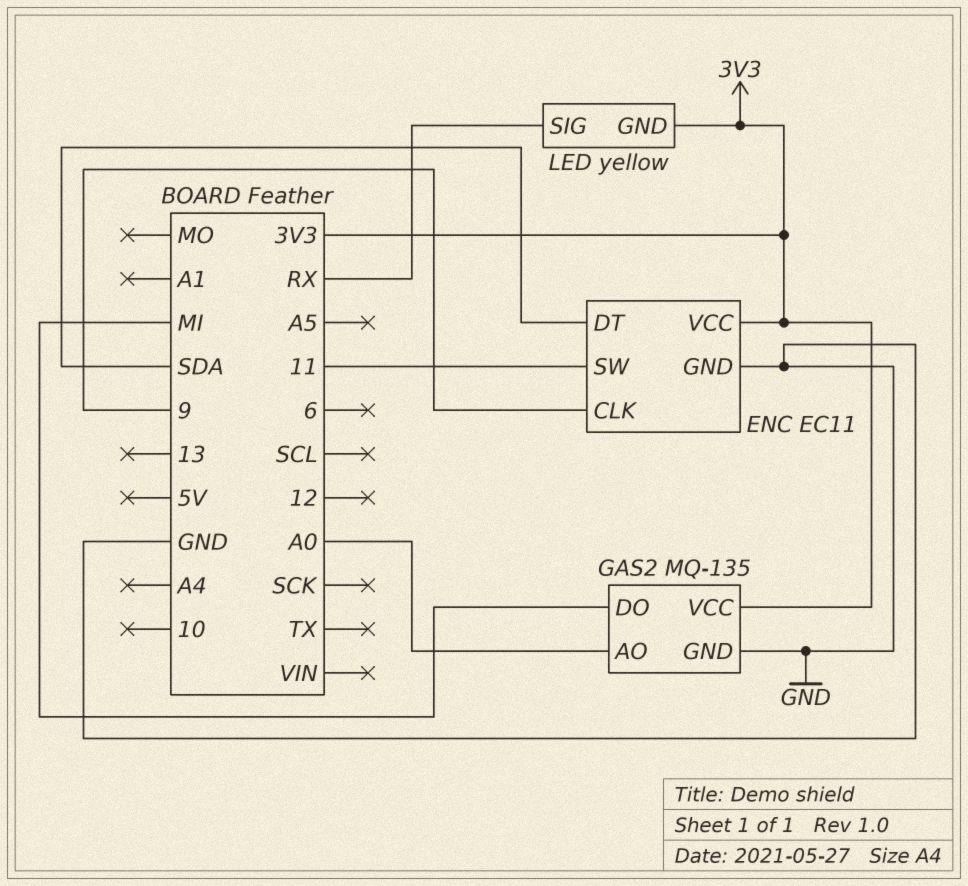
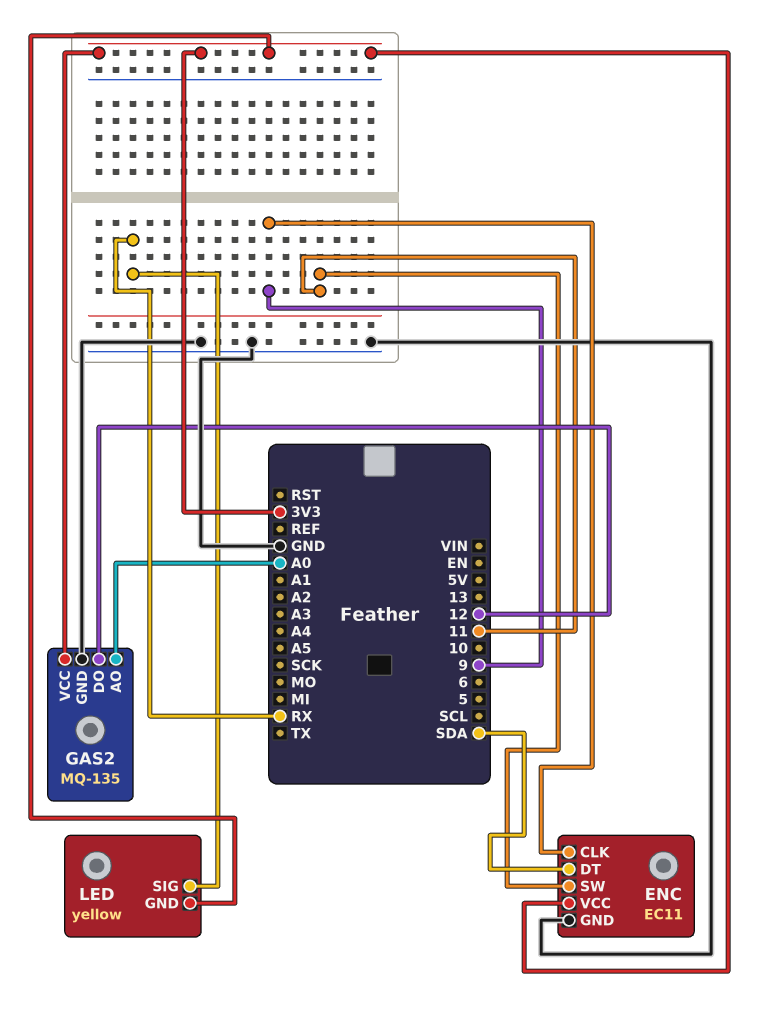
GAS2 pin DO: MI -> 12

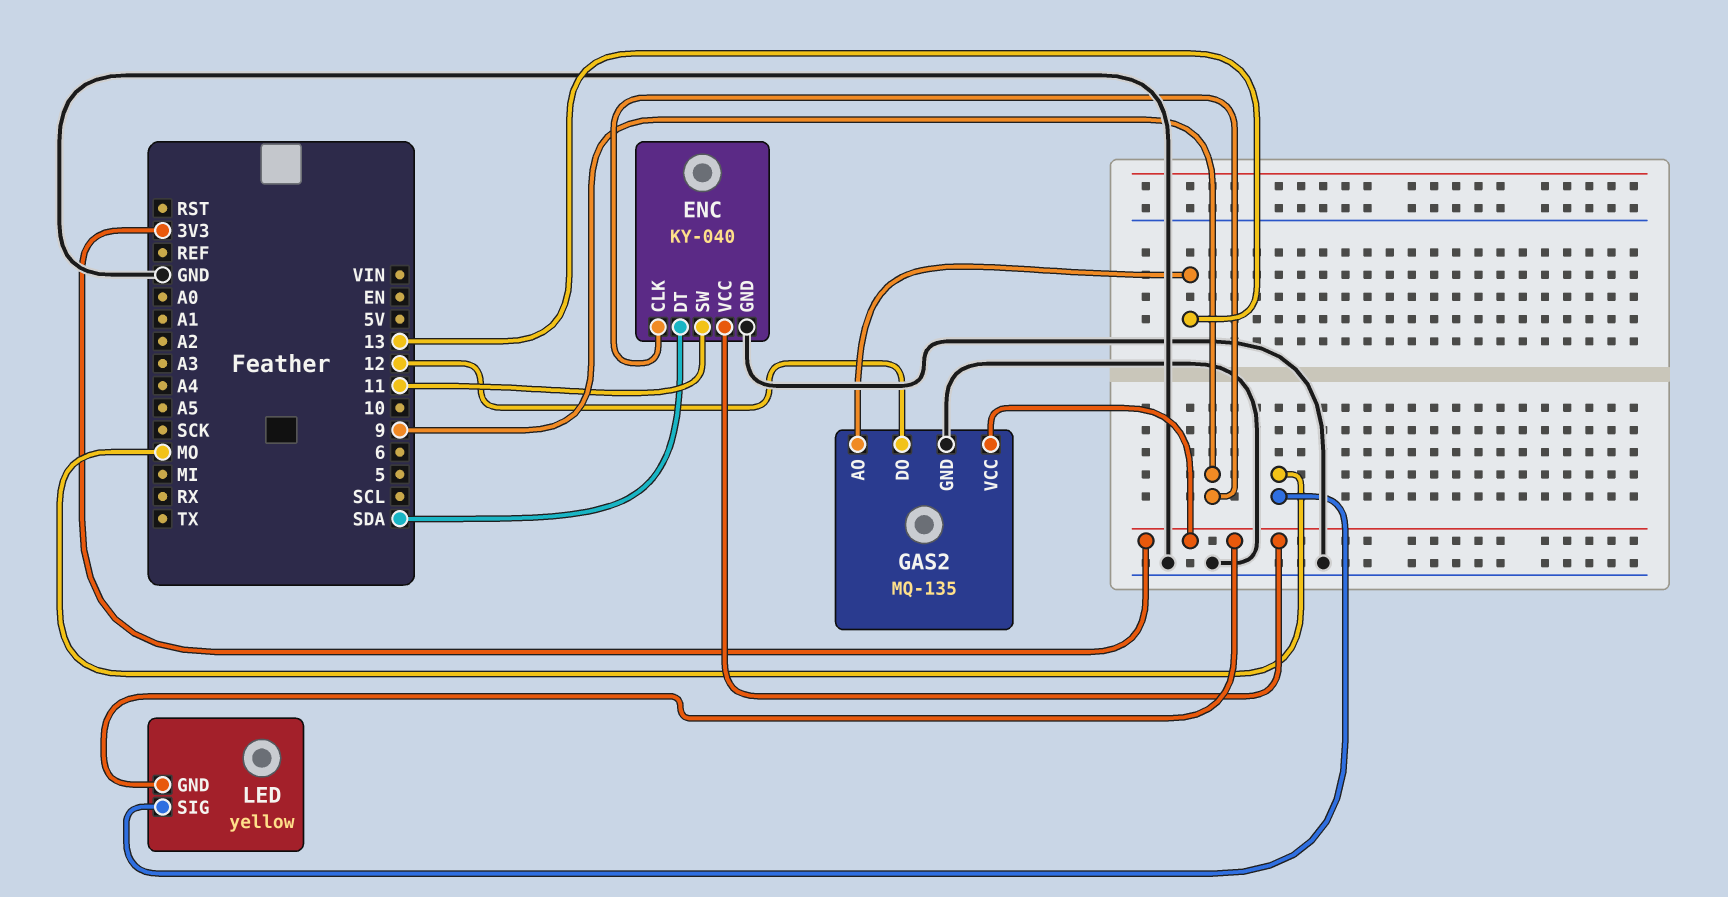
ENC: EC11 -> KY-040
GAS2 pin AO: A0 -> 13
LED pin SIG: RX -> MO

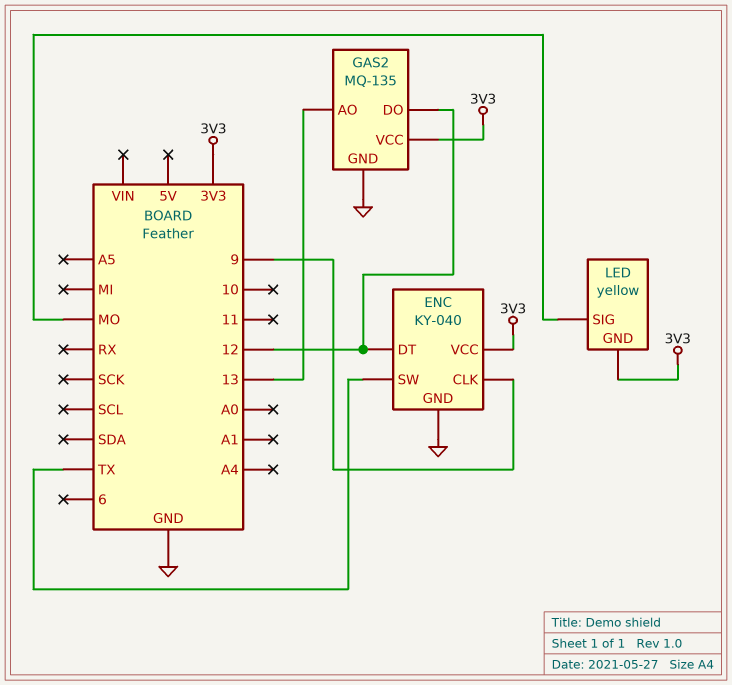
ENC pin DT: SDA -> 12
ENC pin SW: 11 -> TX

